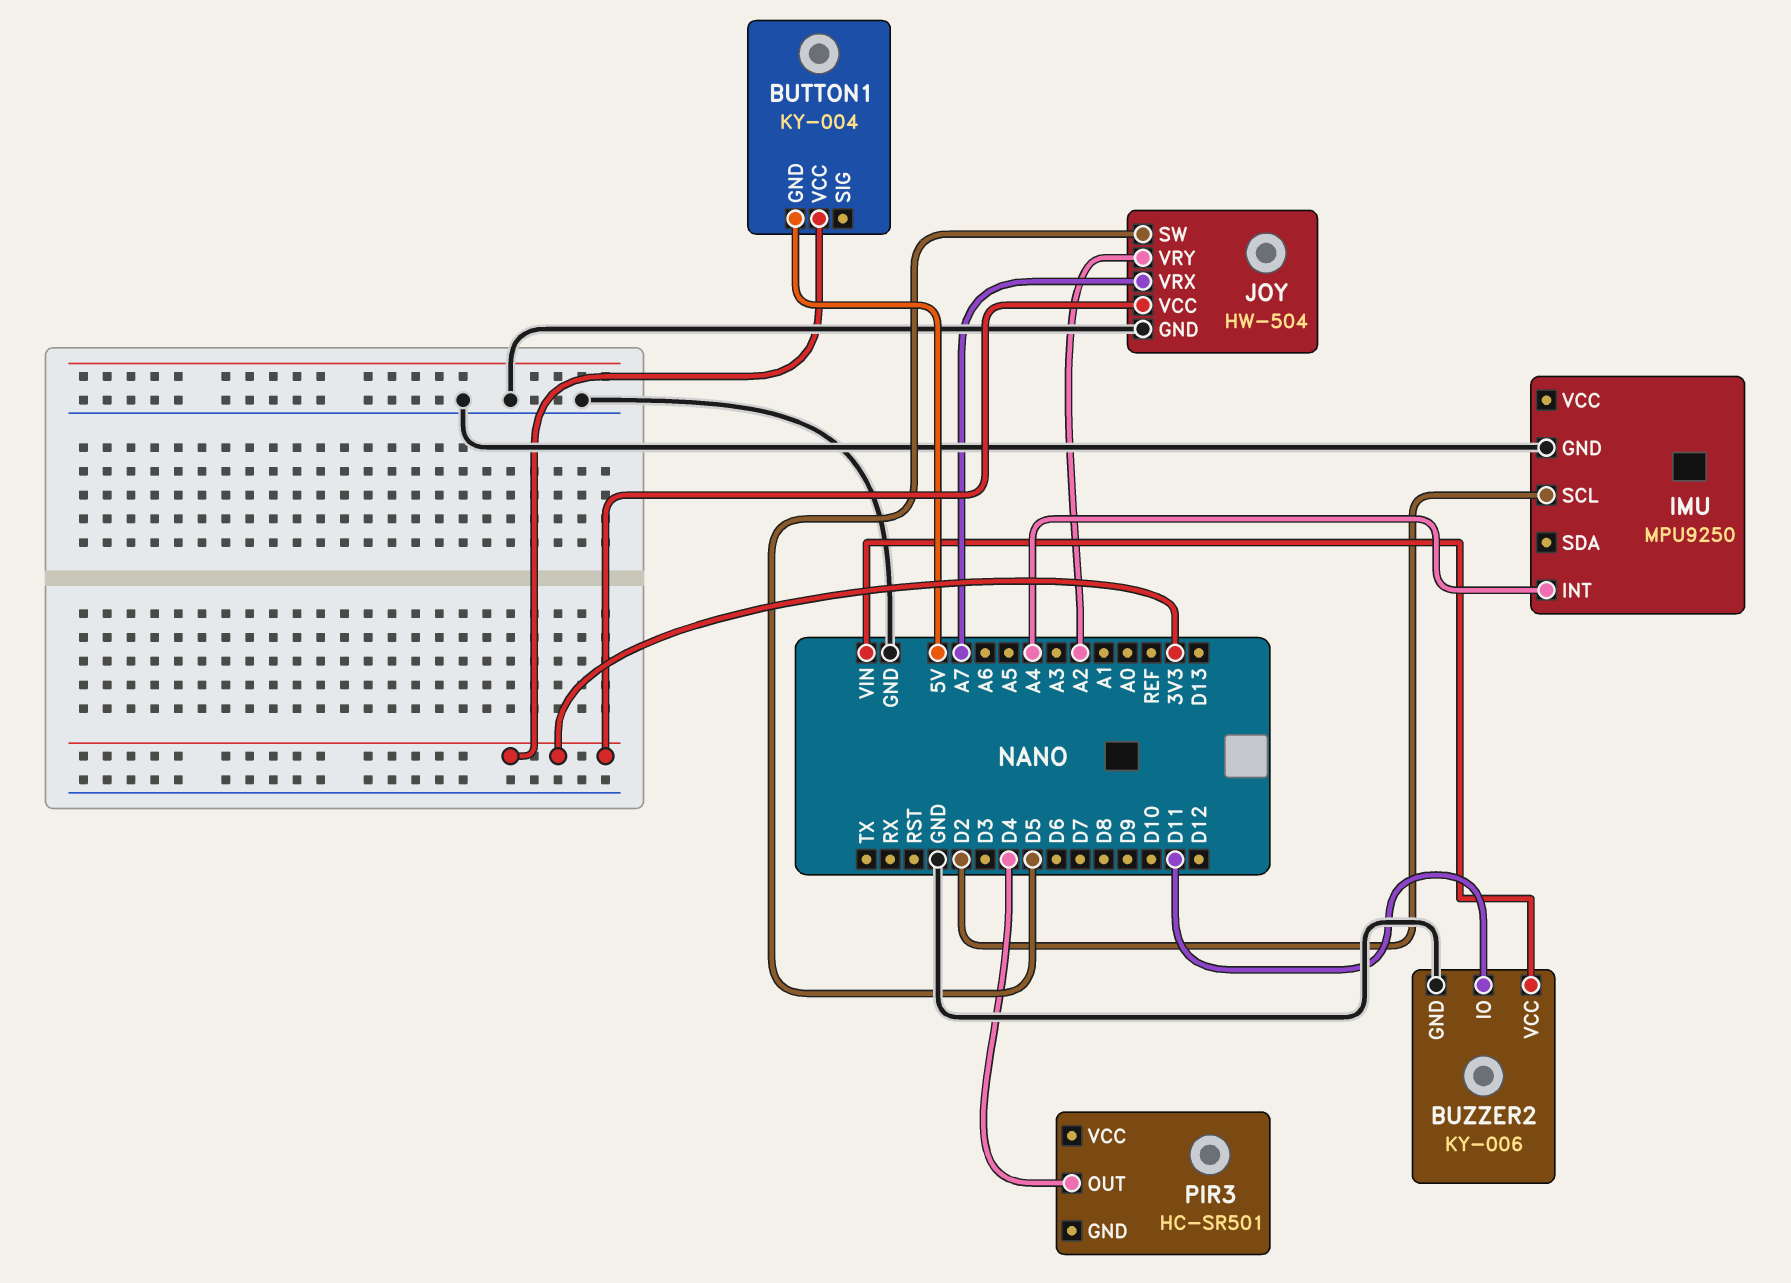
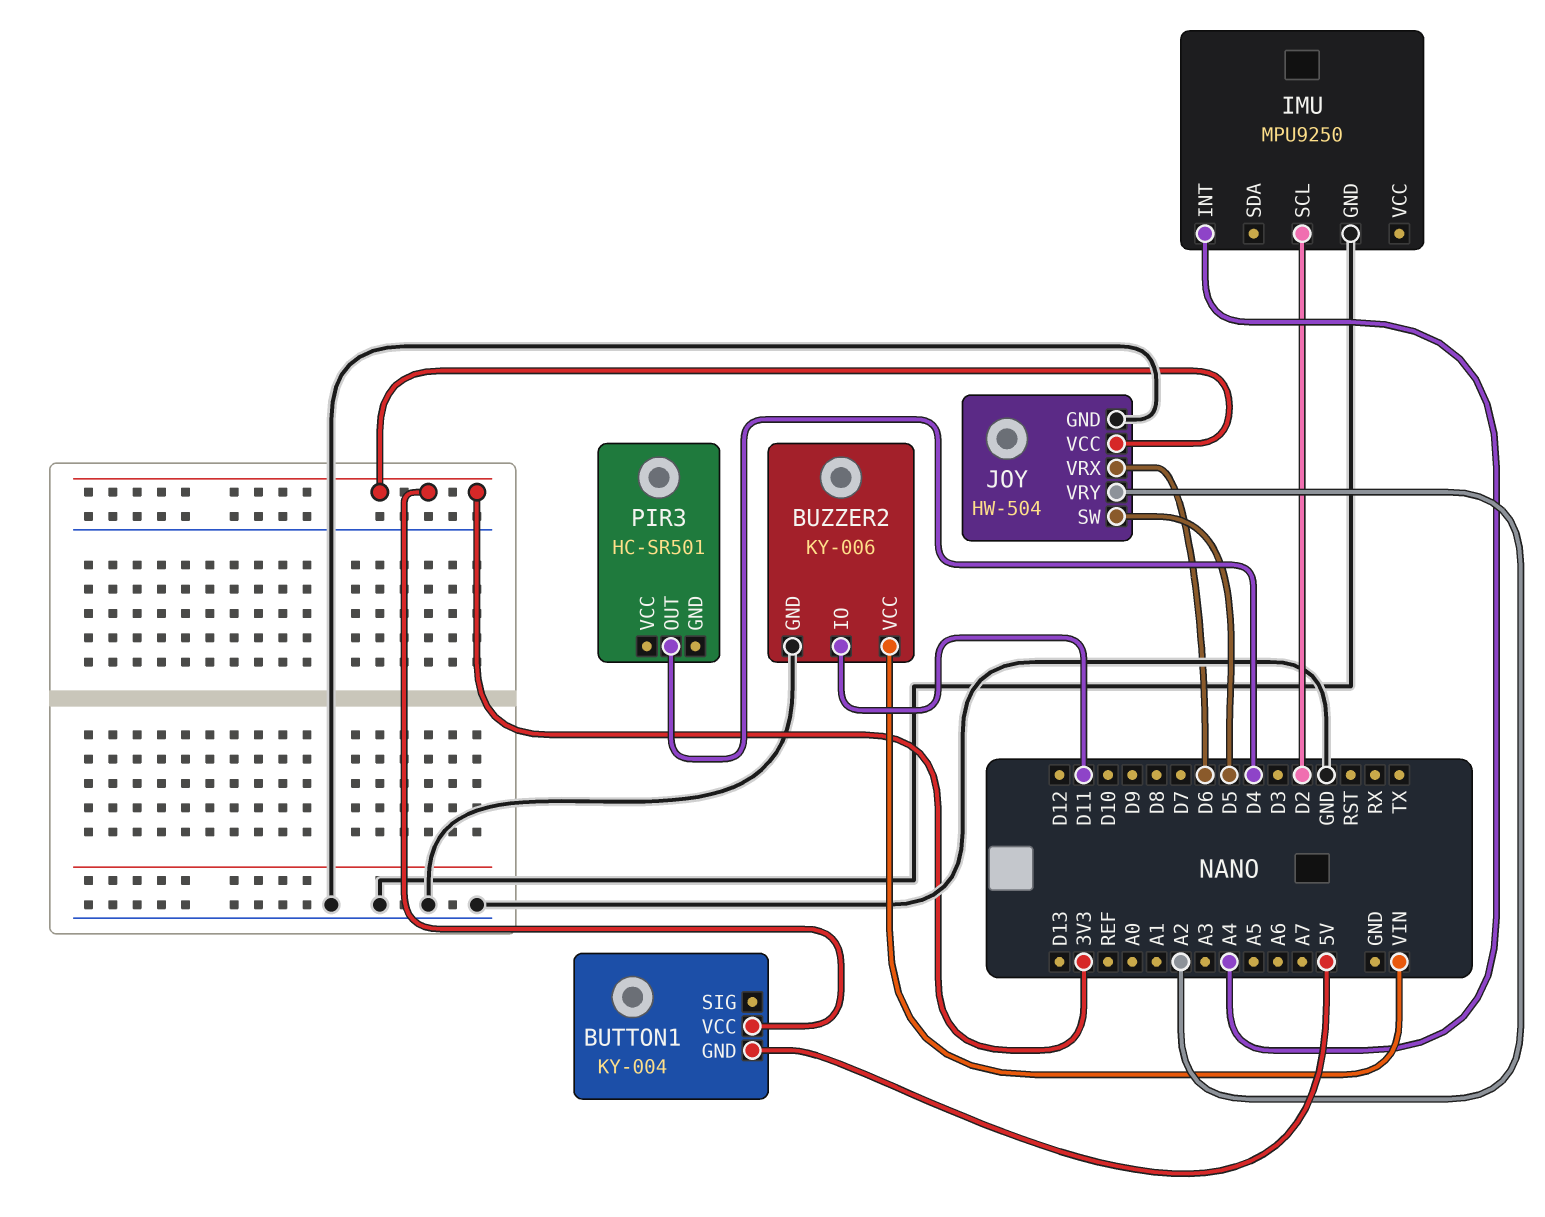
JOY pin VRX: A7 -> D6

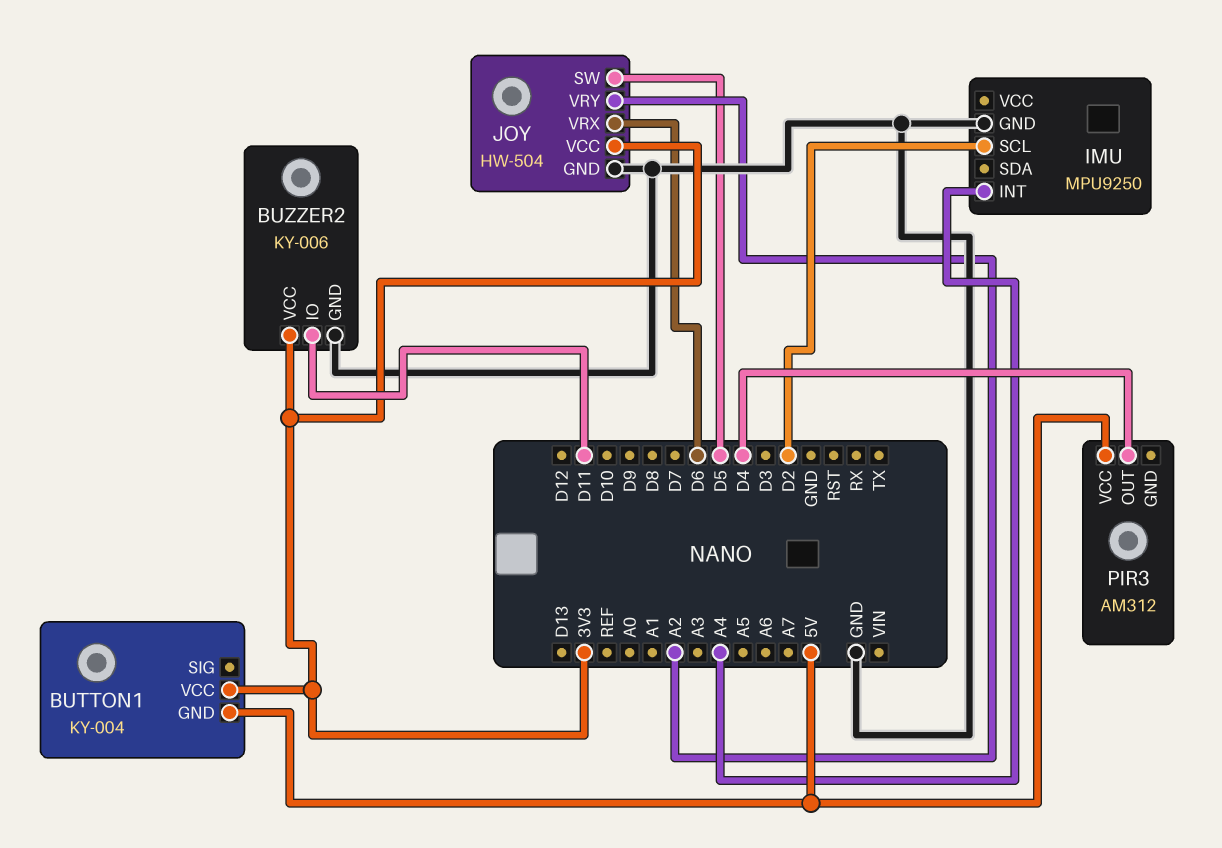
BUZZER2 pin VCC: VIN -> 3V3
PIR3: HC-SR501 -> AM312
PIR3 pin VCC: none -> 5V

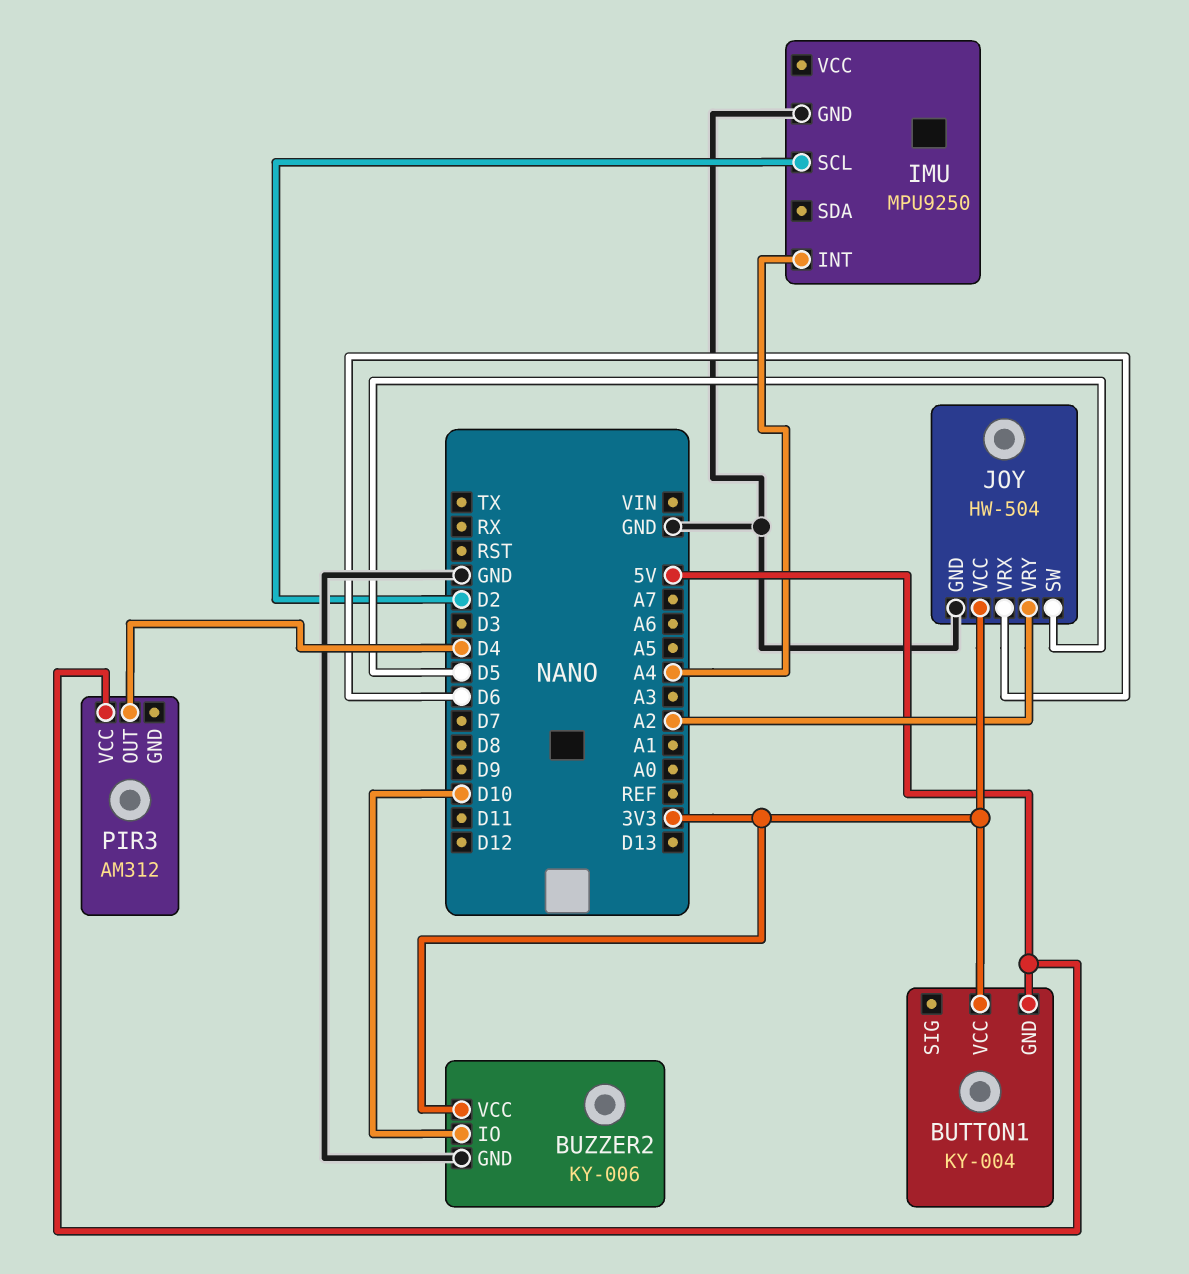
BUZZER2 pin IO: D11 -> D10

